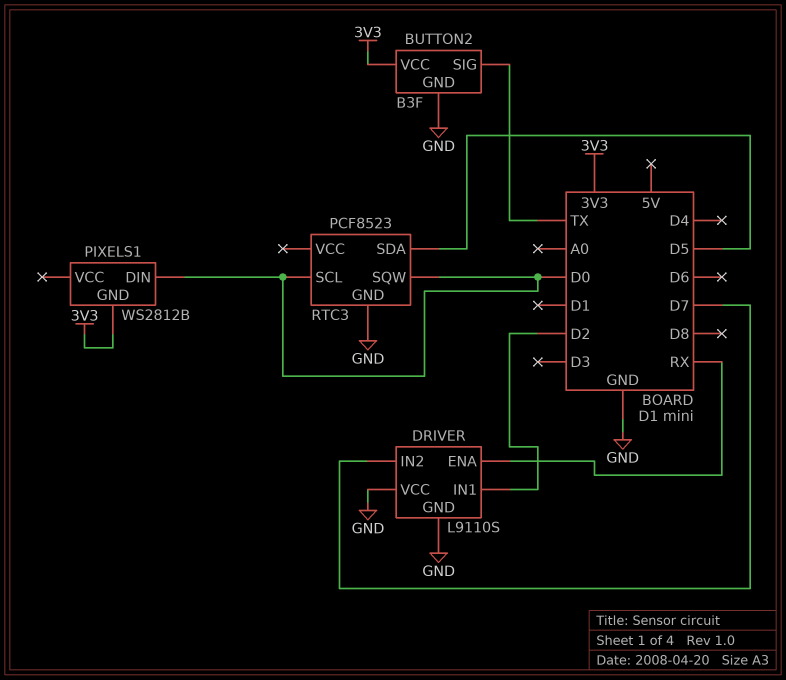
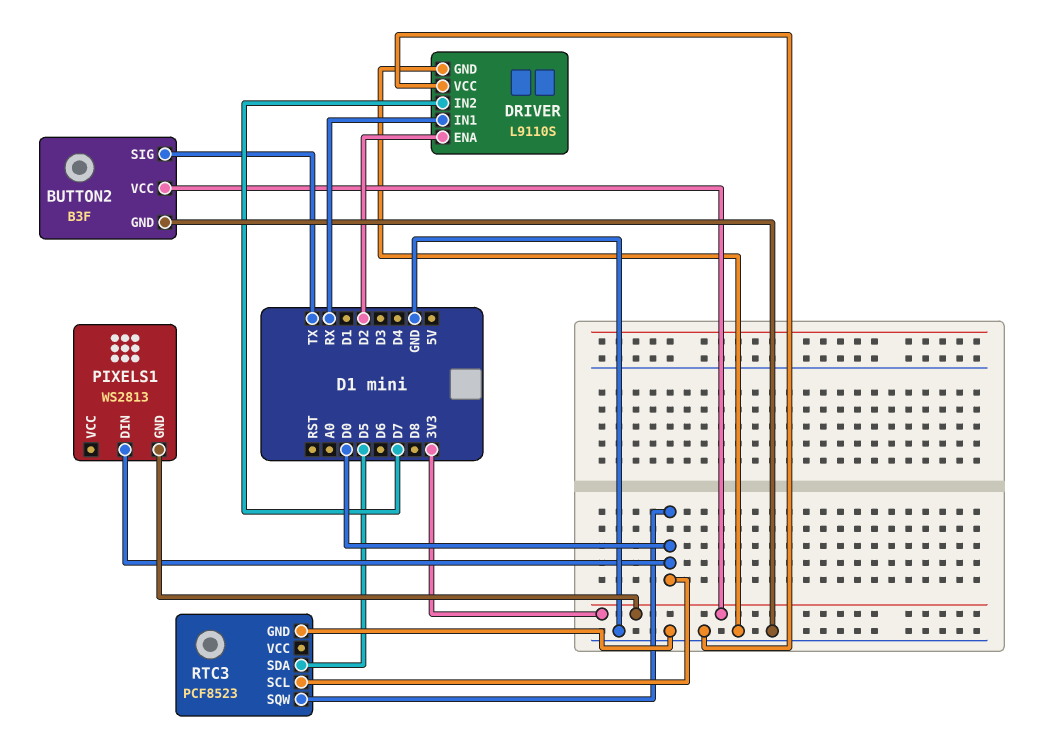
DRIVER pin ENA: RX -> D2
DRIVER pin IN1: D2 -> RX
PIXELS1: WS2812B -> WS2813

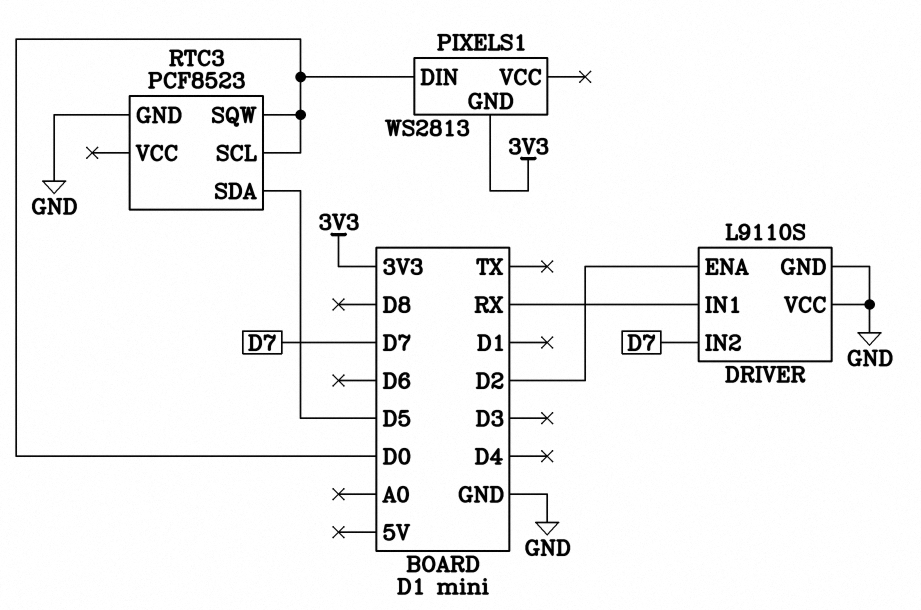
BUTTON2: B3F -> none
BUTTON2 pin GND: GND -> none
BUTTON2 pin SIG: TX -> none
BUTTON2 pin VCC: 3V3 -> none

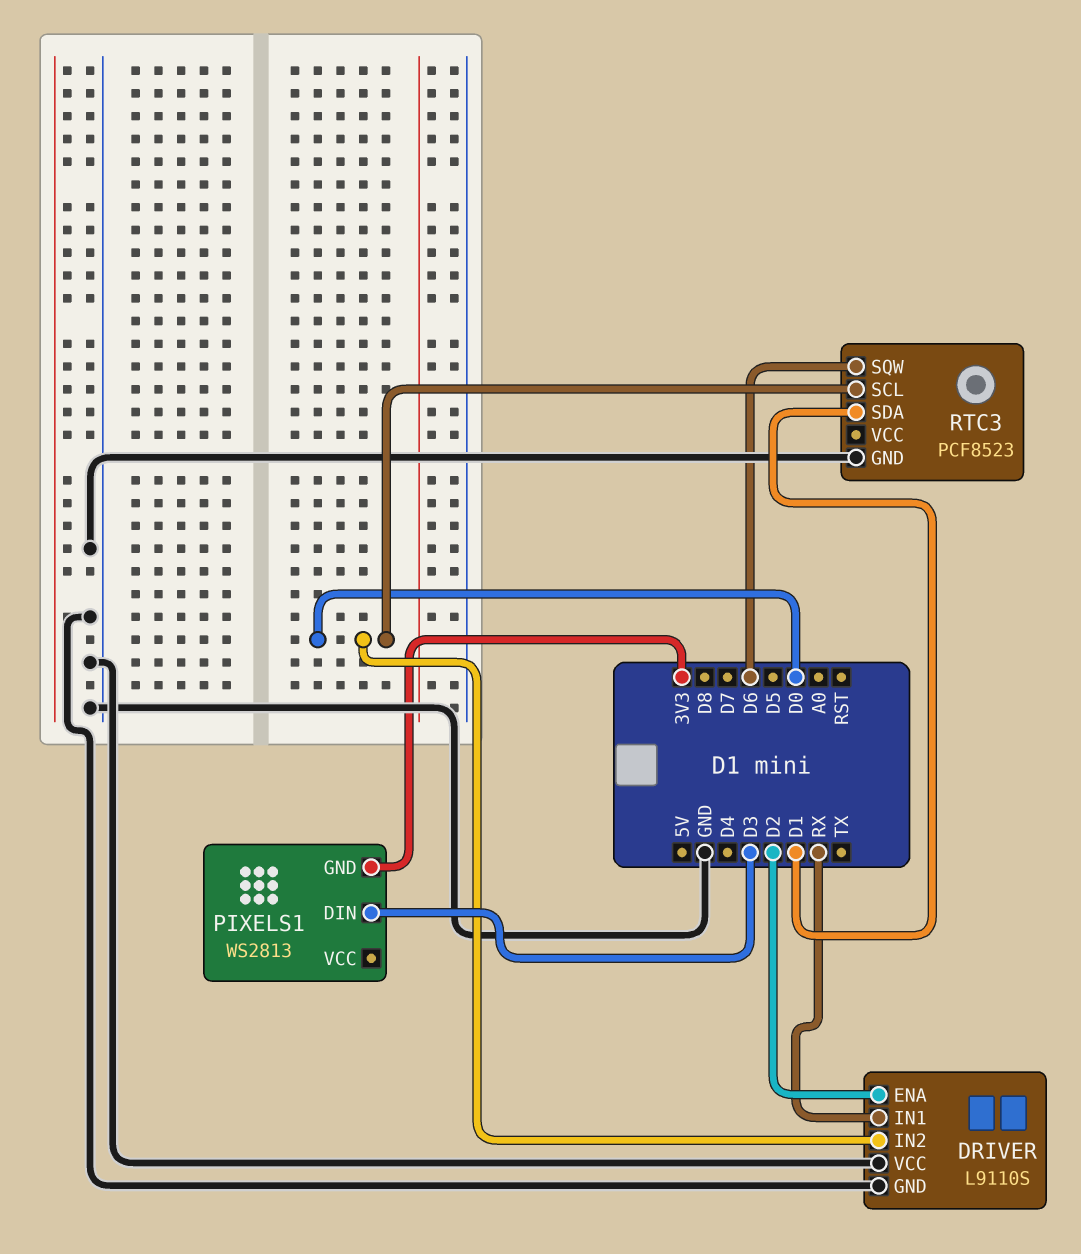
DRIVER pin IN2: D7 -> D0
PIXELS1 pin DIN: D0 -> D3
RTC3 pin SDA: D5 -> D1
RTC3 pin SQW: D0 -> D6

